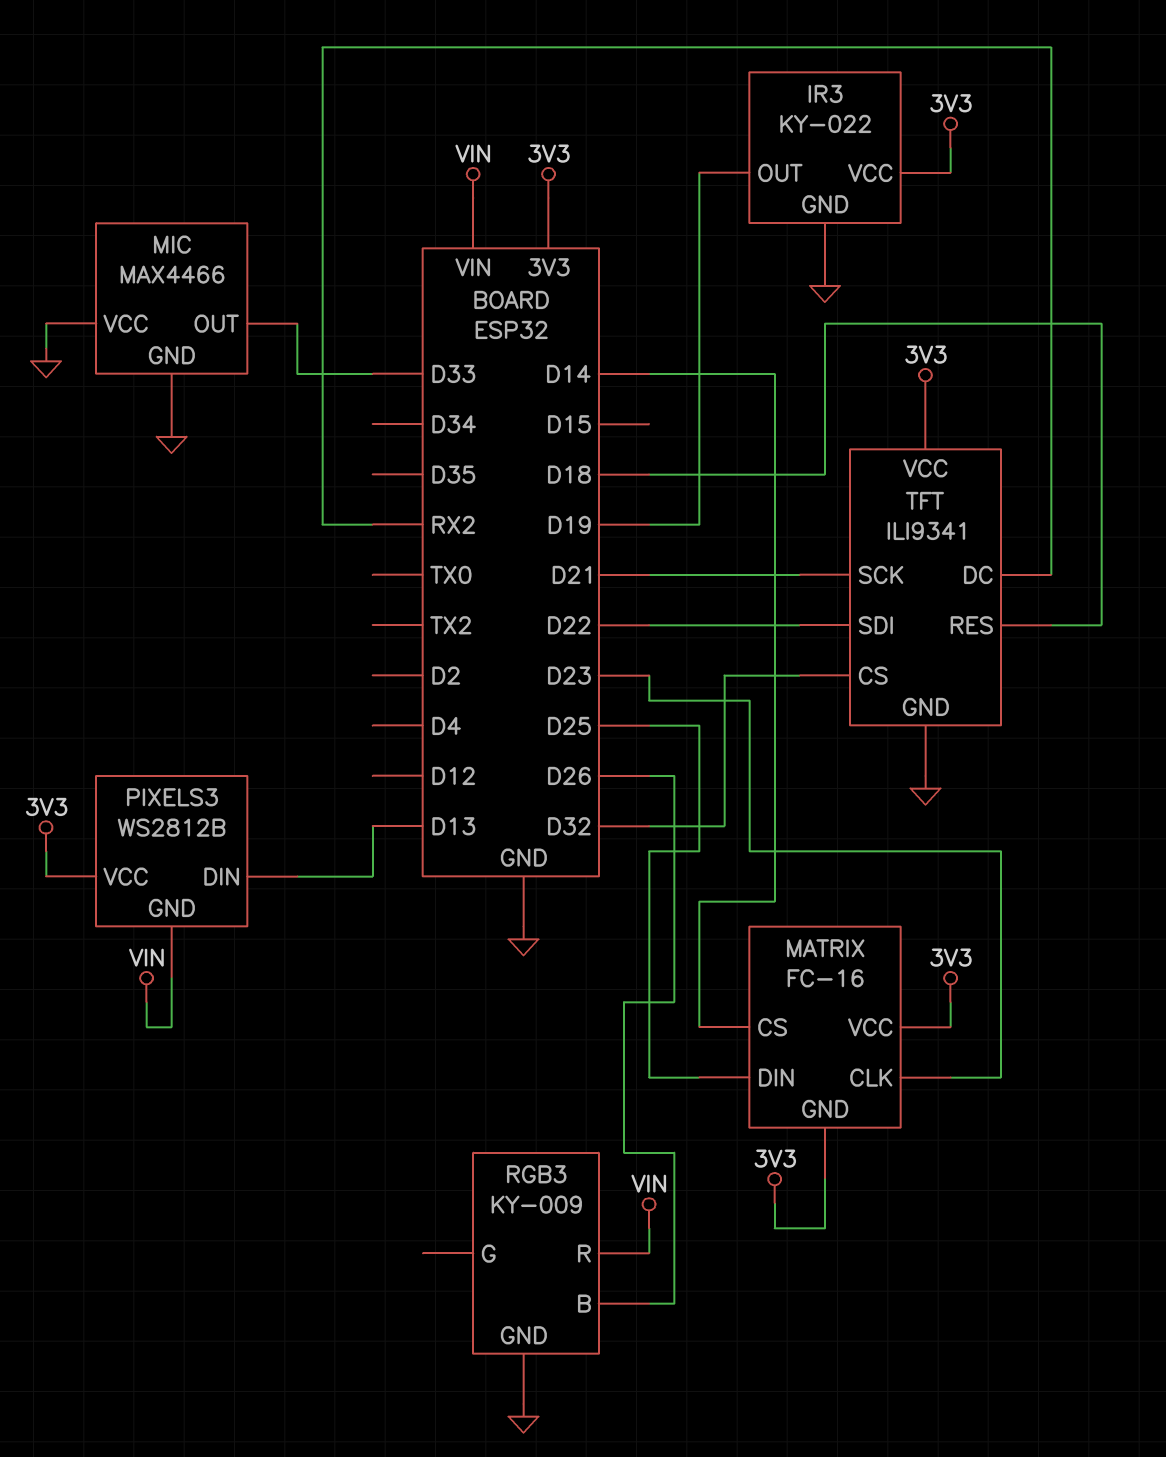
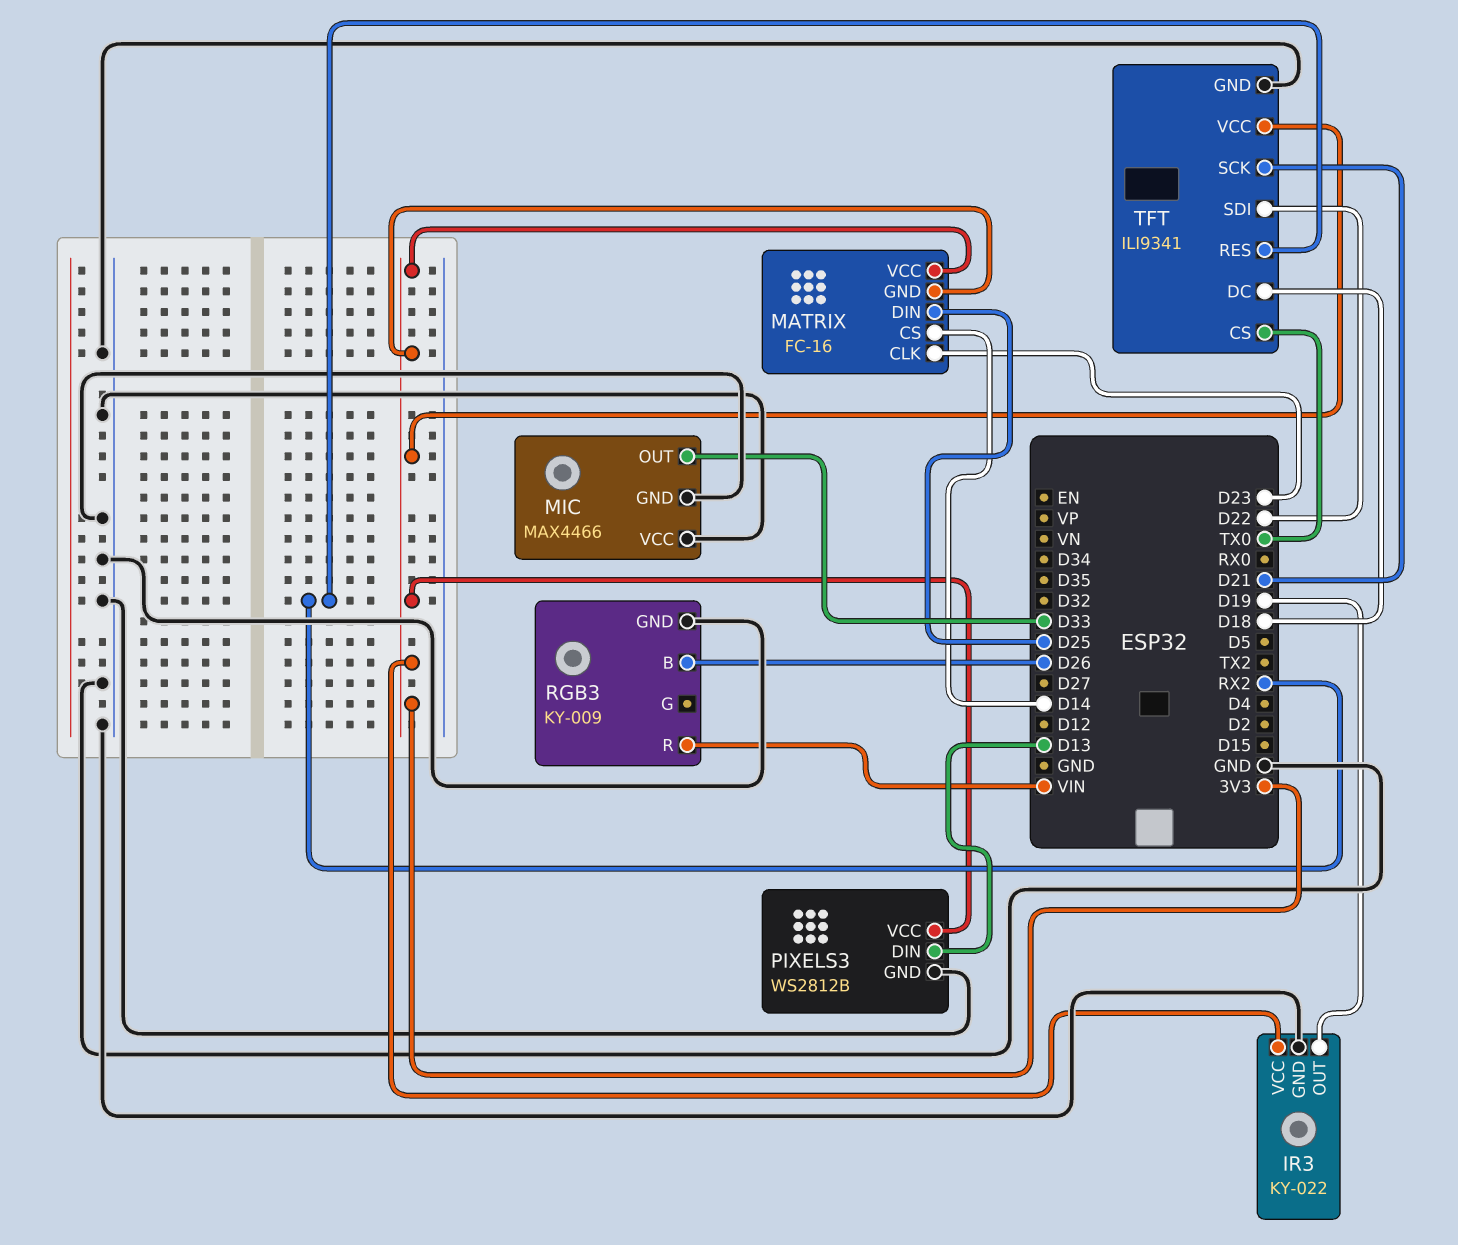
PIXELS3 pin GND: VIN -> GND
TFT pin CS: D32 -> TX0
TFT pin DC: RX2 -> D18
TFT pin RES: D18 -> RX2

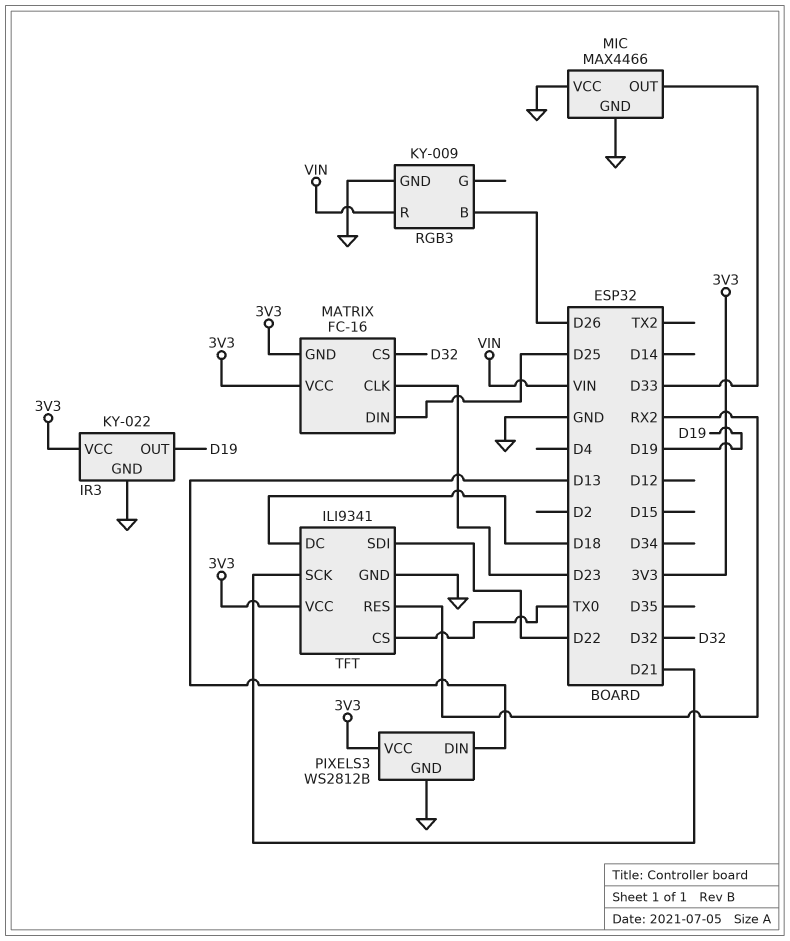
MATRIX pin CS: D14 -> D32

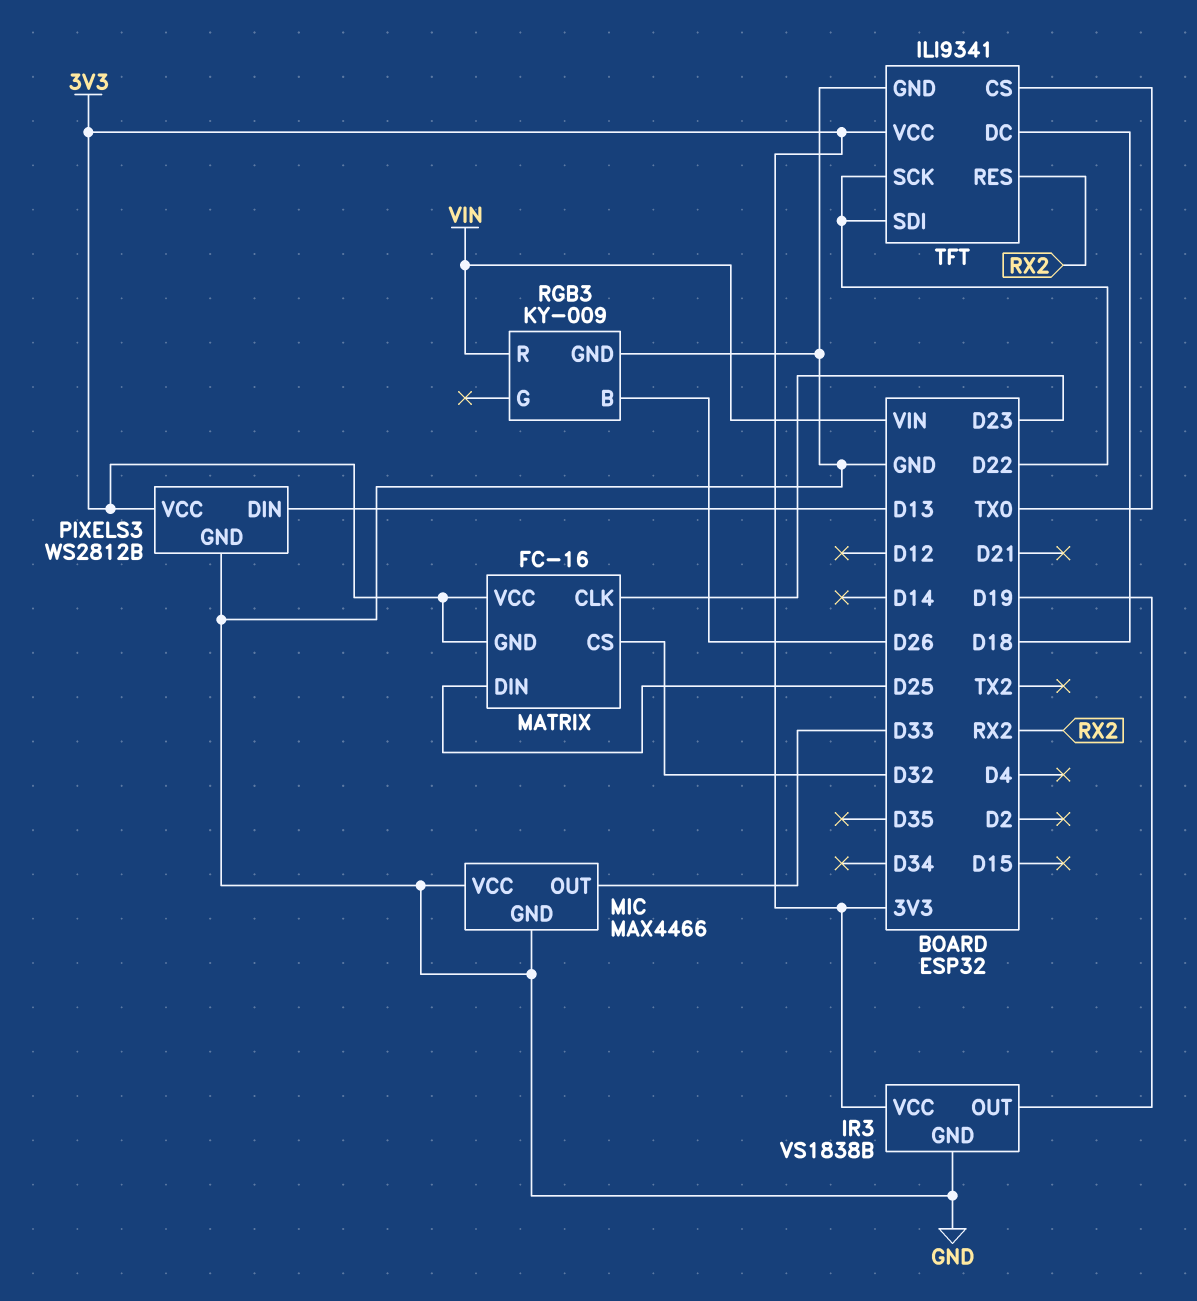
IR3: KY-022 -> VS1838B
TFT pin SCK: D21 -> D22

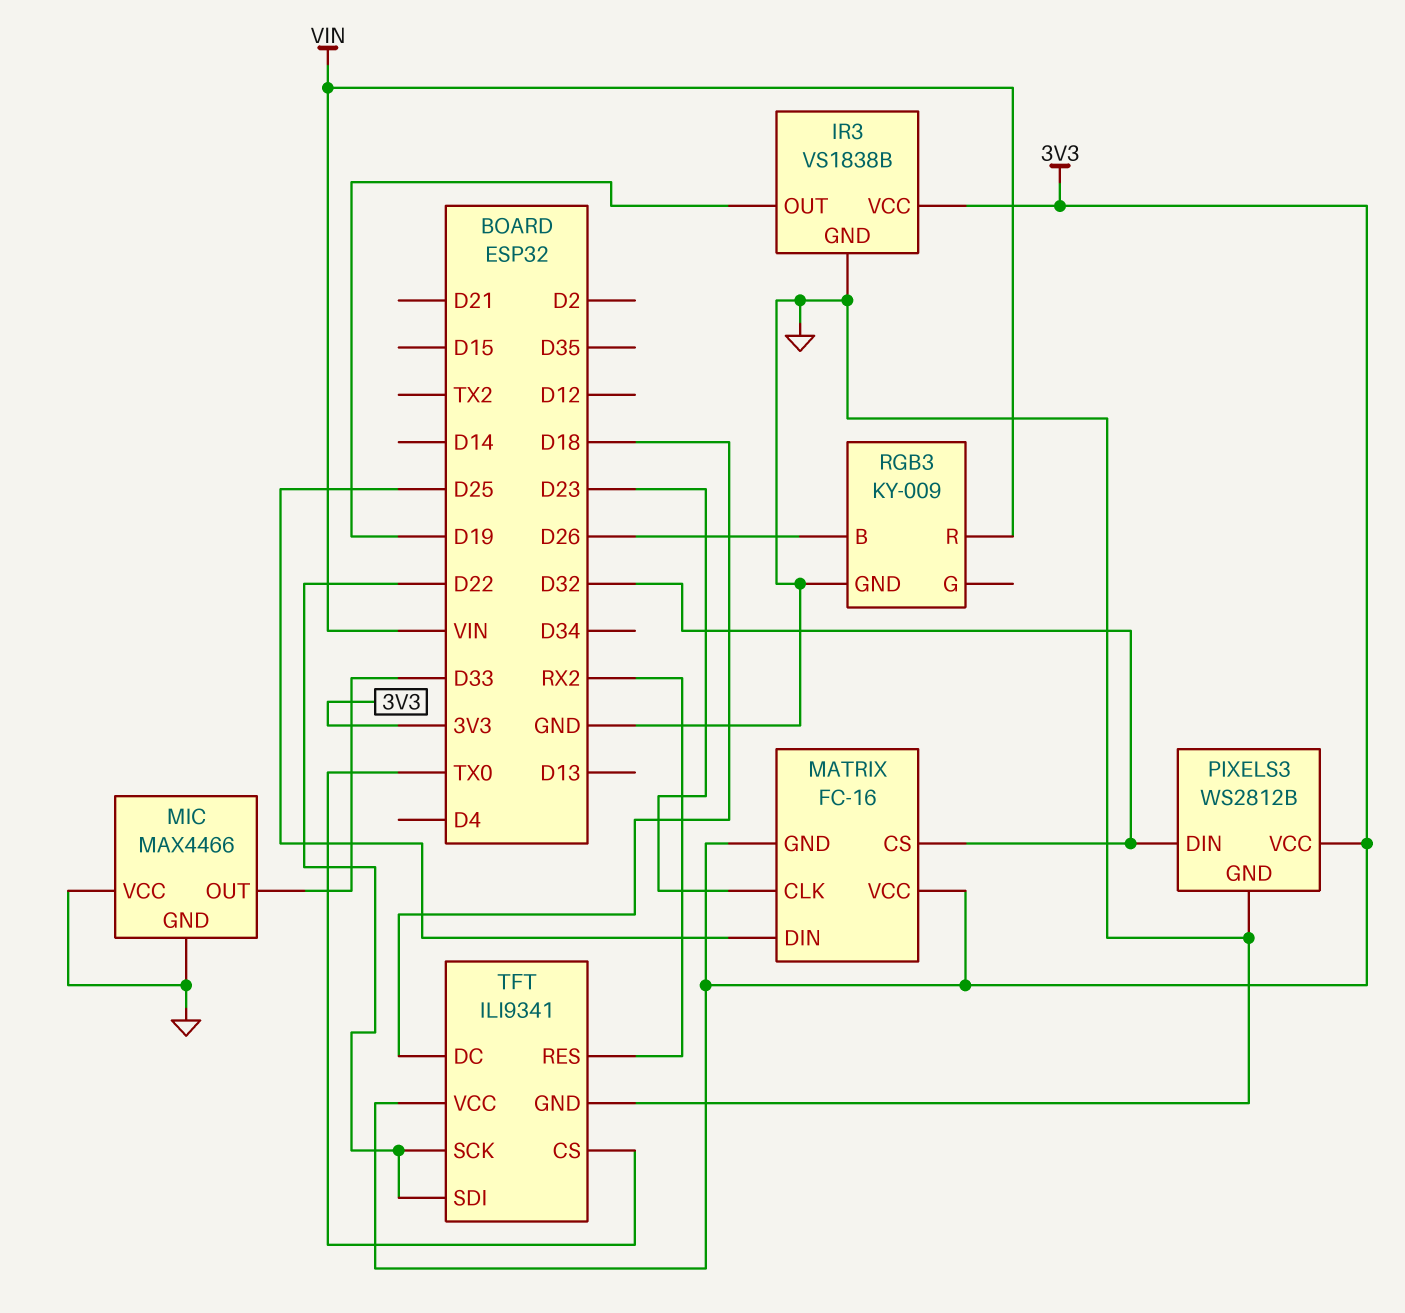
PIXELS3 pin DIN: D13 -> D32

